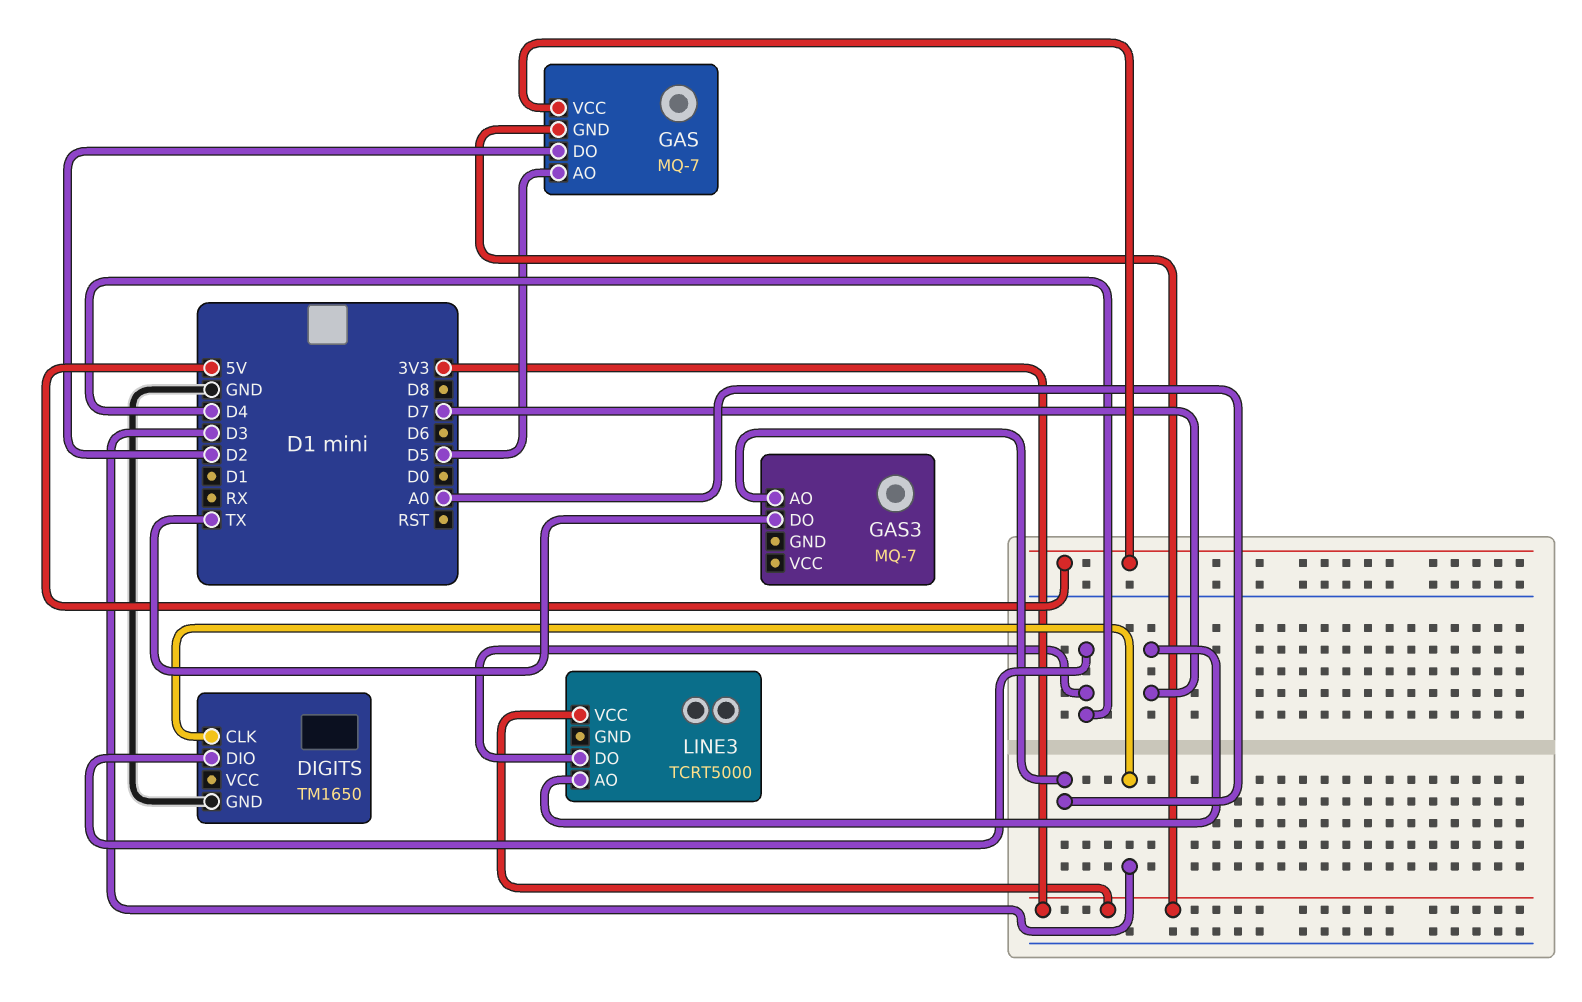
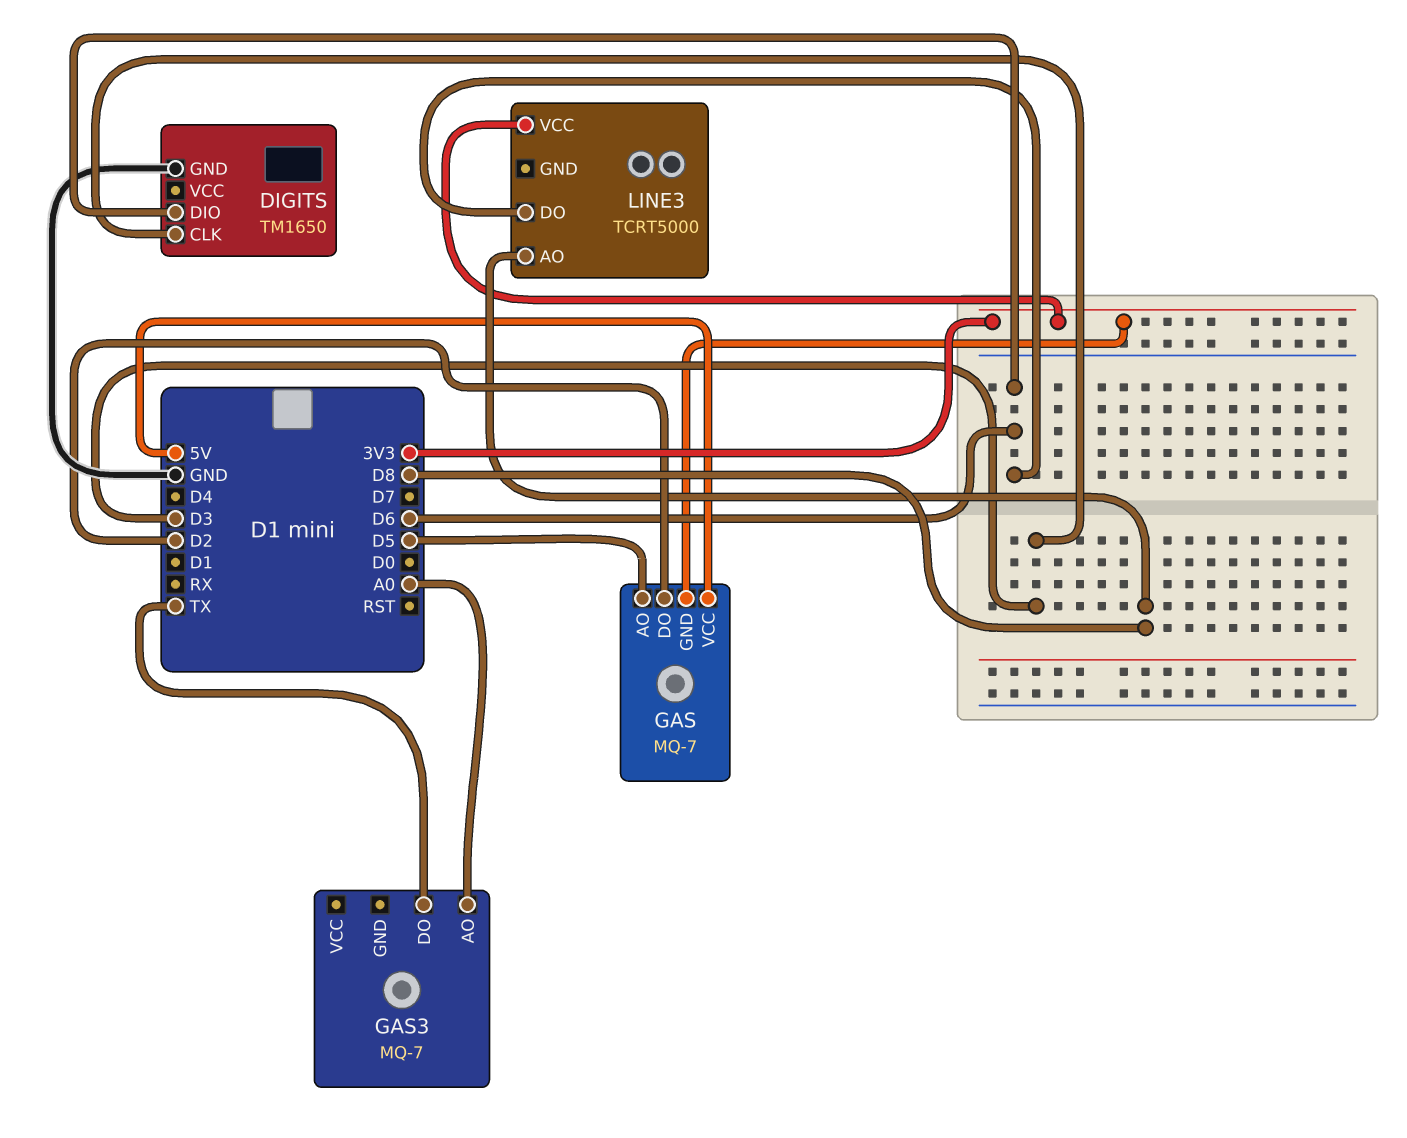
DIGITS pin DIO: D4 -> D6
LINE3 pin AO: D7 -> D8
LINE3 pin DO: D4 -> D6

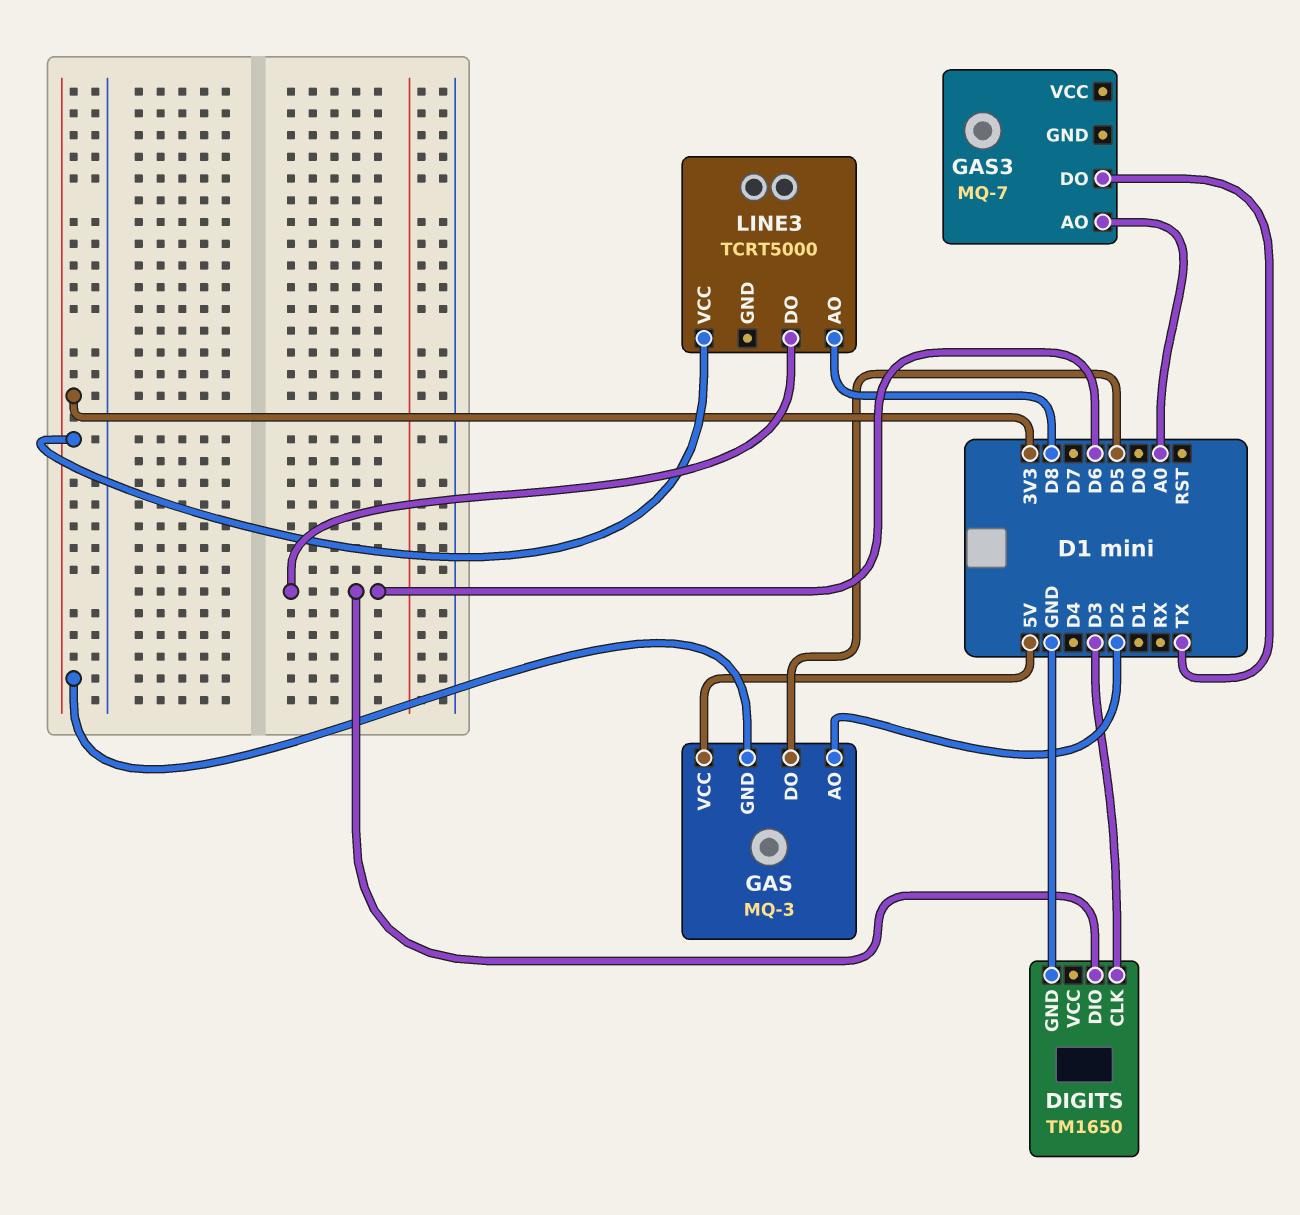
GAS: MQ-7 -> MQ-3
GAS pin AO: D5 -> D2
GAS pin DO: D2 -> D5

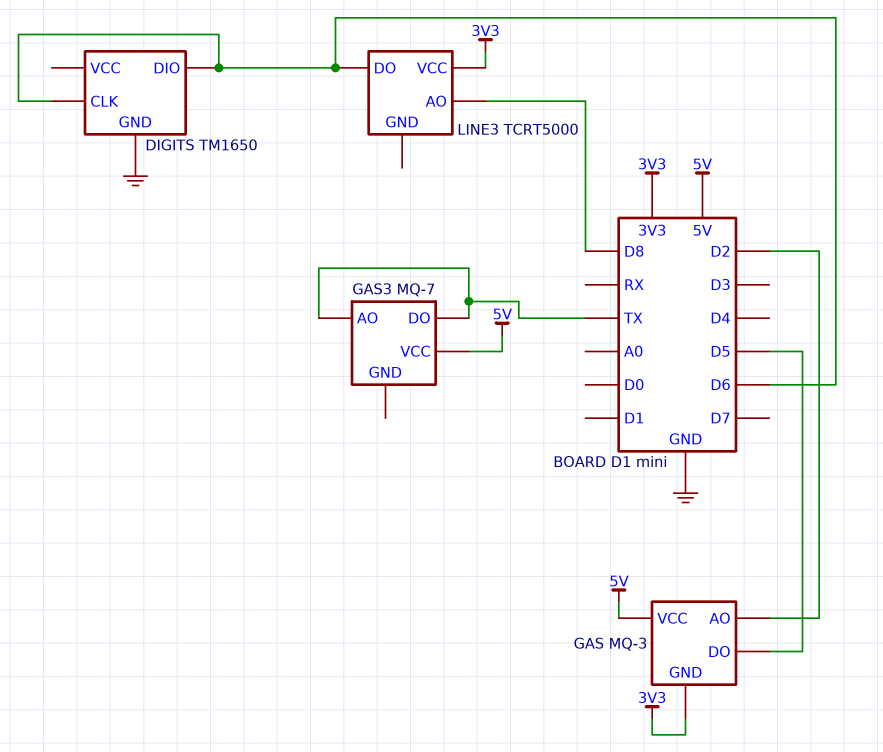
DIGITS pin CLK: D3 -> D6
GAS3 pin AO: A0 -> TX
GAS3 pin VCC: none -> 5V

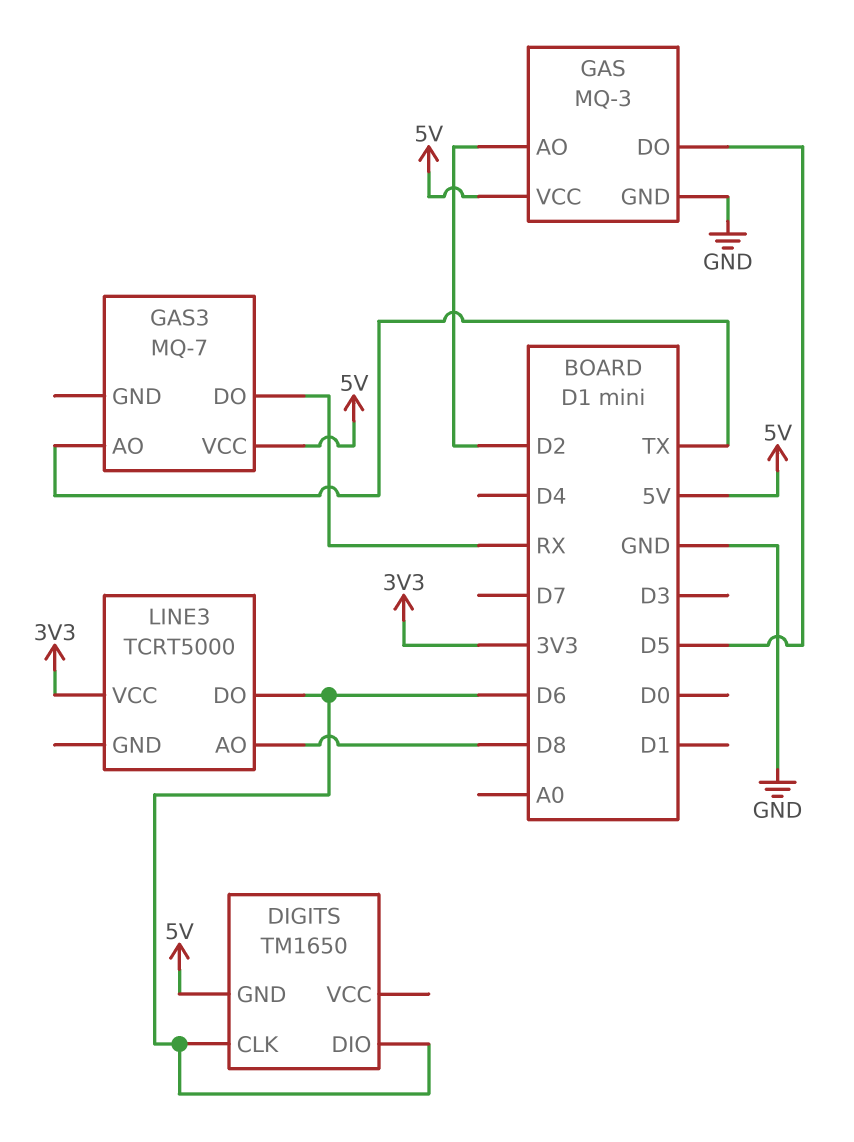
DIGITS pin GND: GND -> 5V
GAS pin GND: 3V3 -> GND
GAS3 pin DO: TX -> RX

